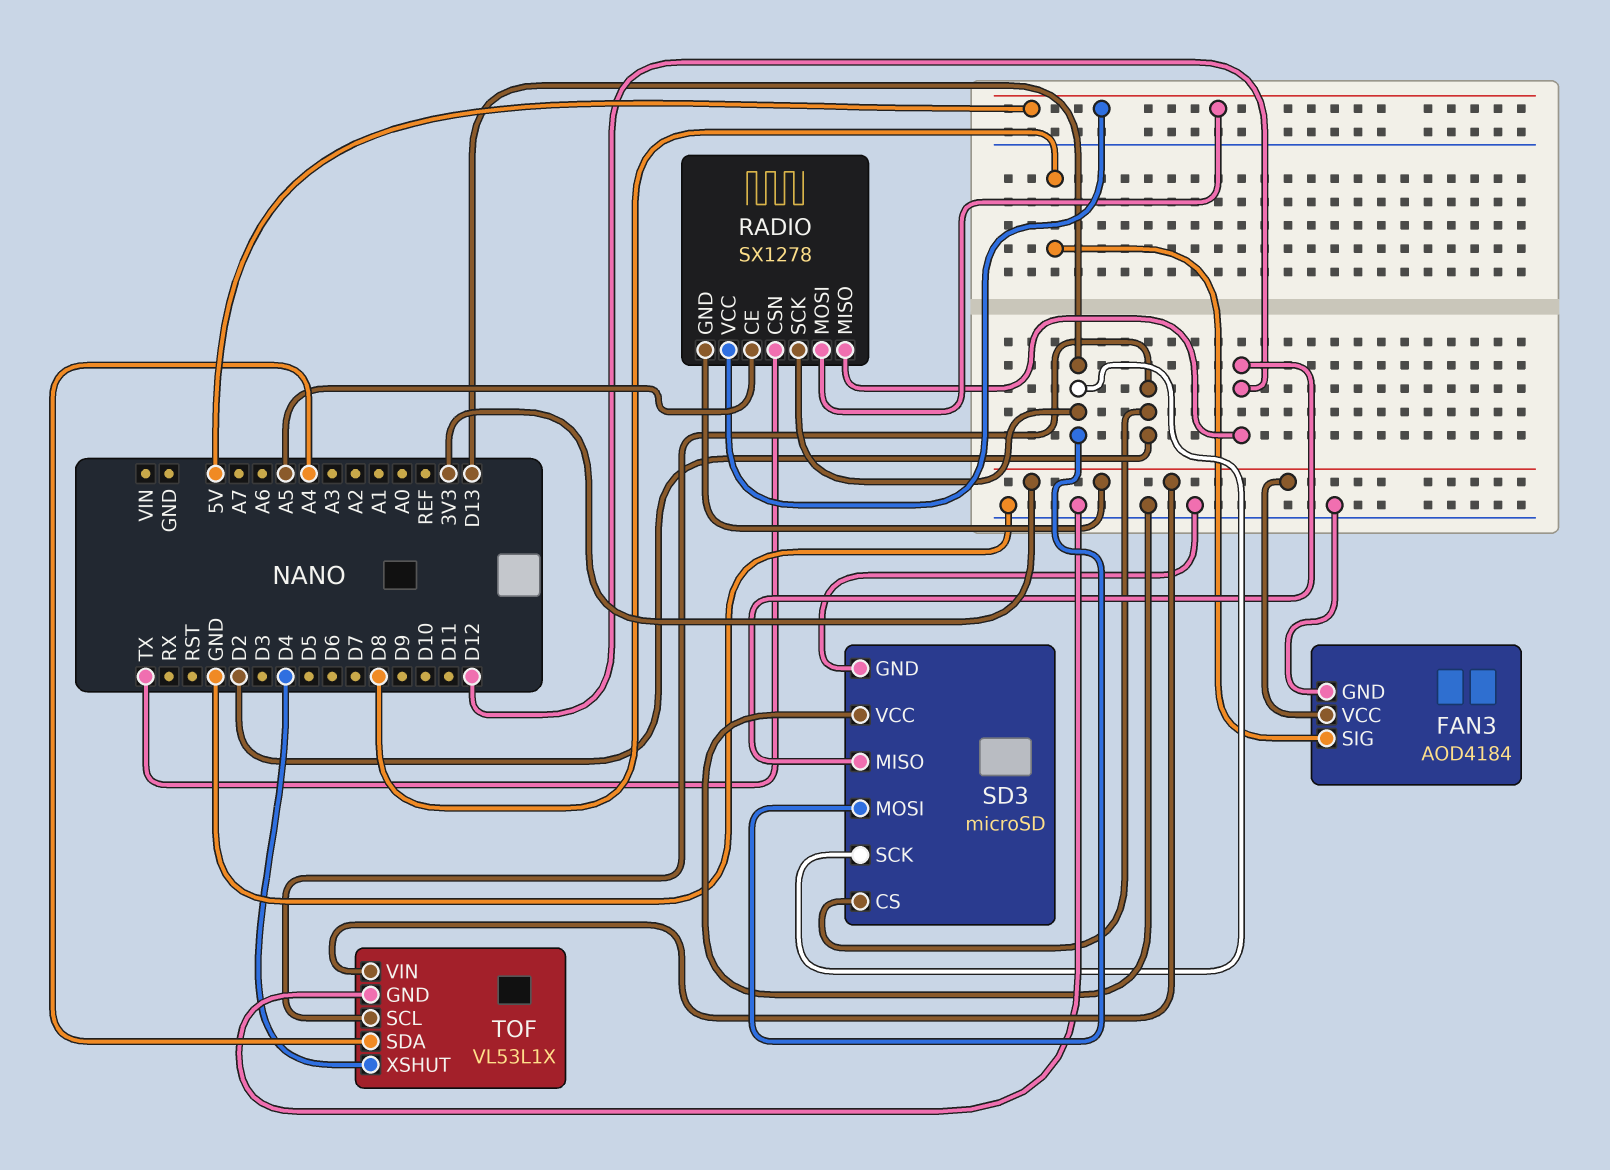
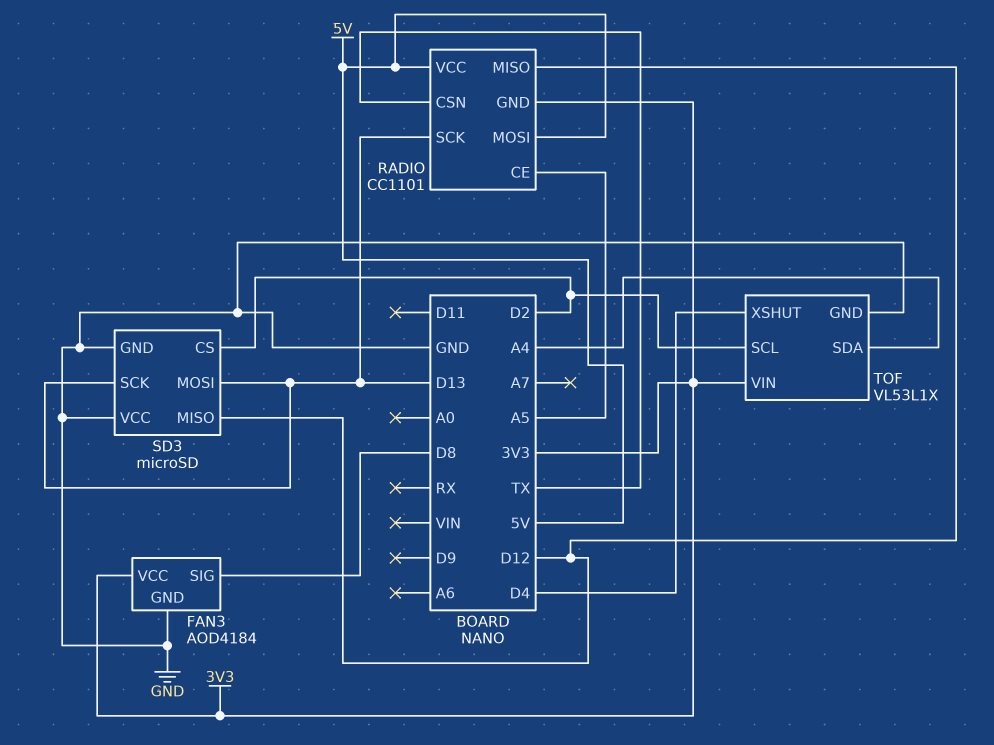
RADIO: SX1278 -> CC1101

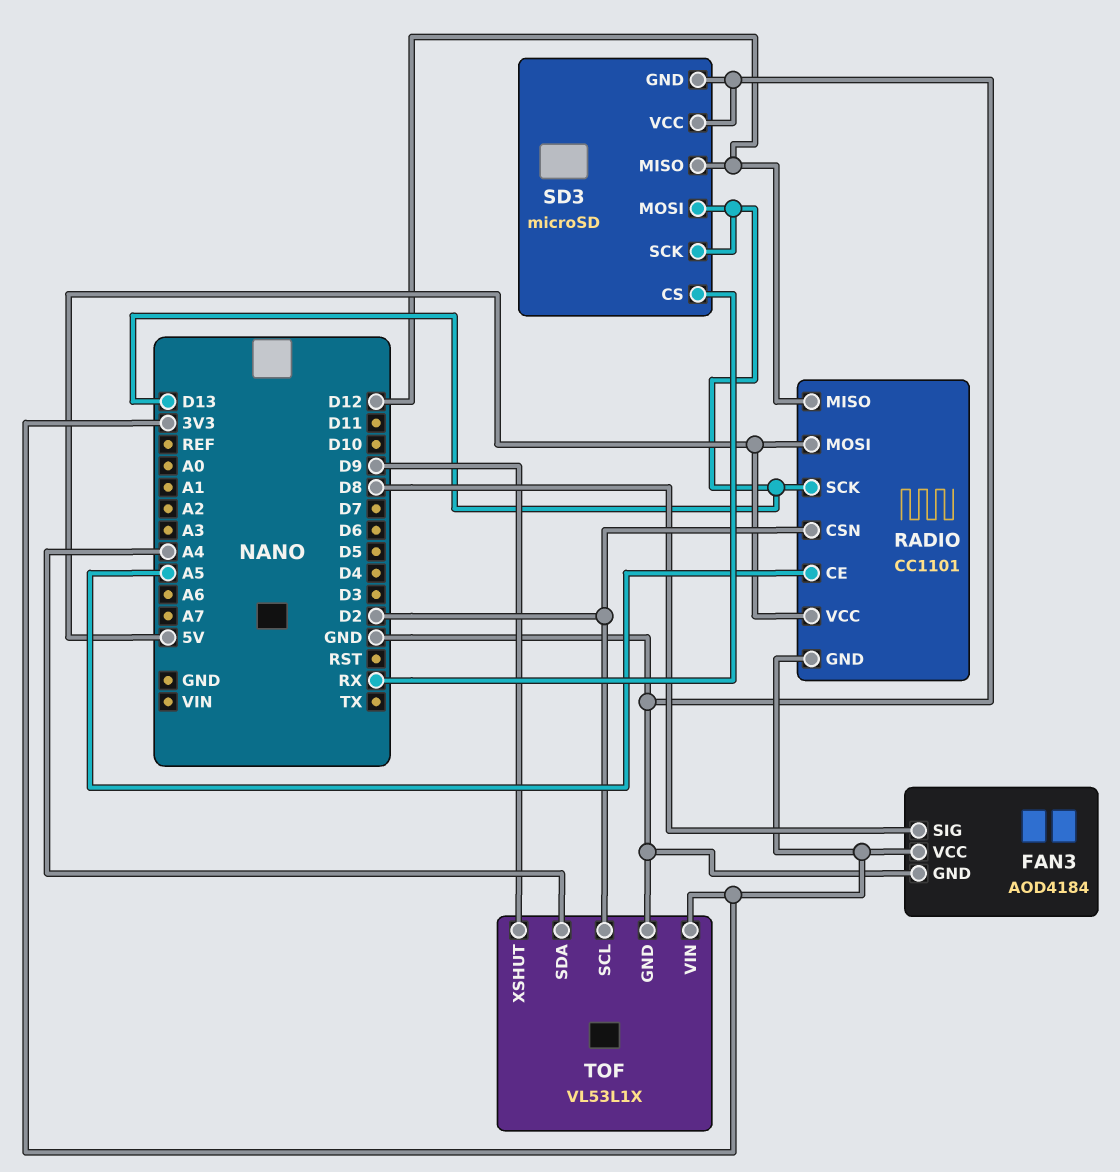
RADIO pin CSN: TX -> D2
SD3 pin CS: D2 -> RX
TOF pin XSHUT: D4 -> D9

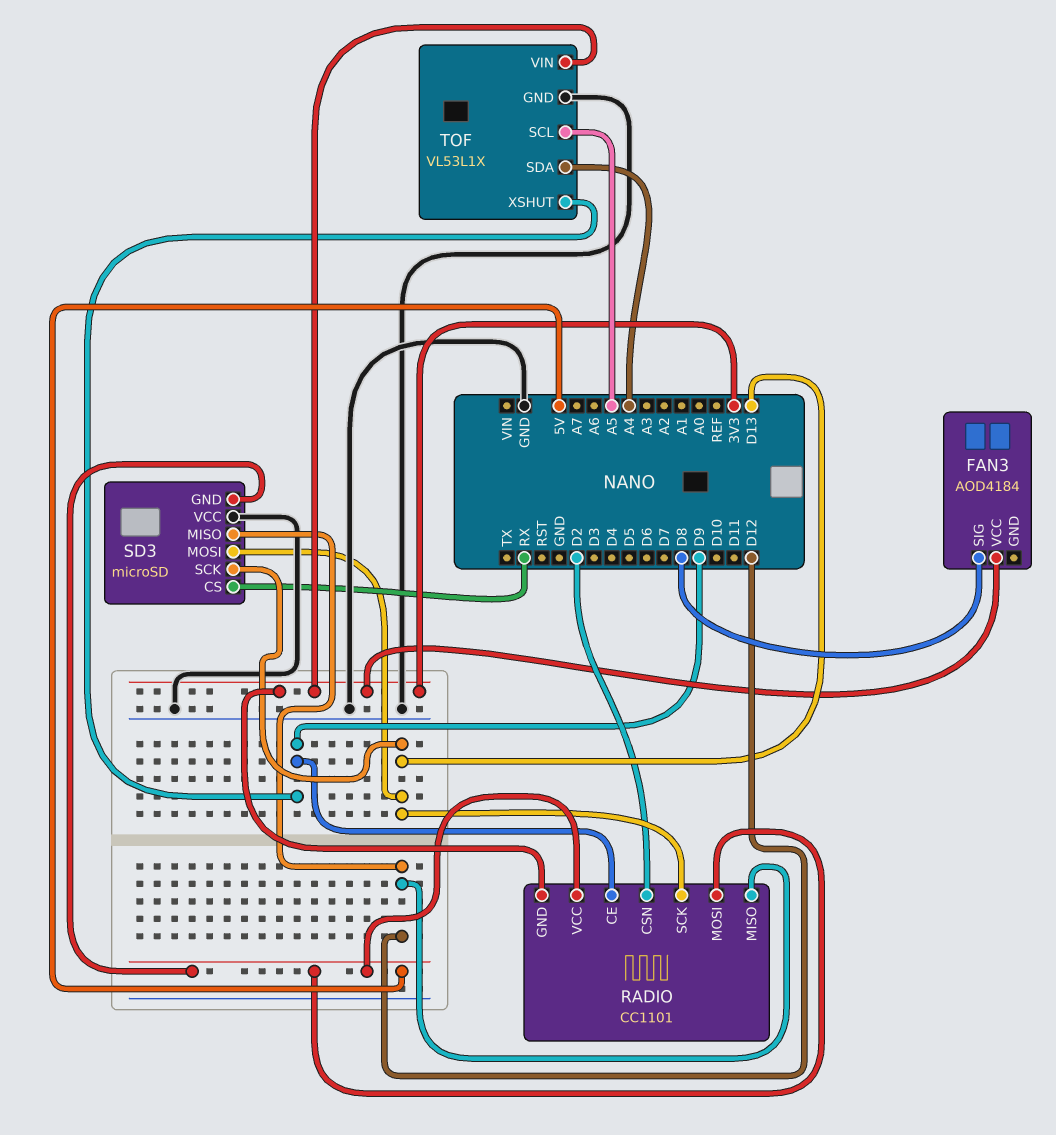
FAN3 pin GND: GND -> none
RADIO pin CE: A5 -> D9
SD3 pin GND: GND -> 5V
TOF pin SCL: D2 -> A5

